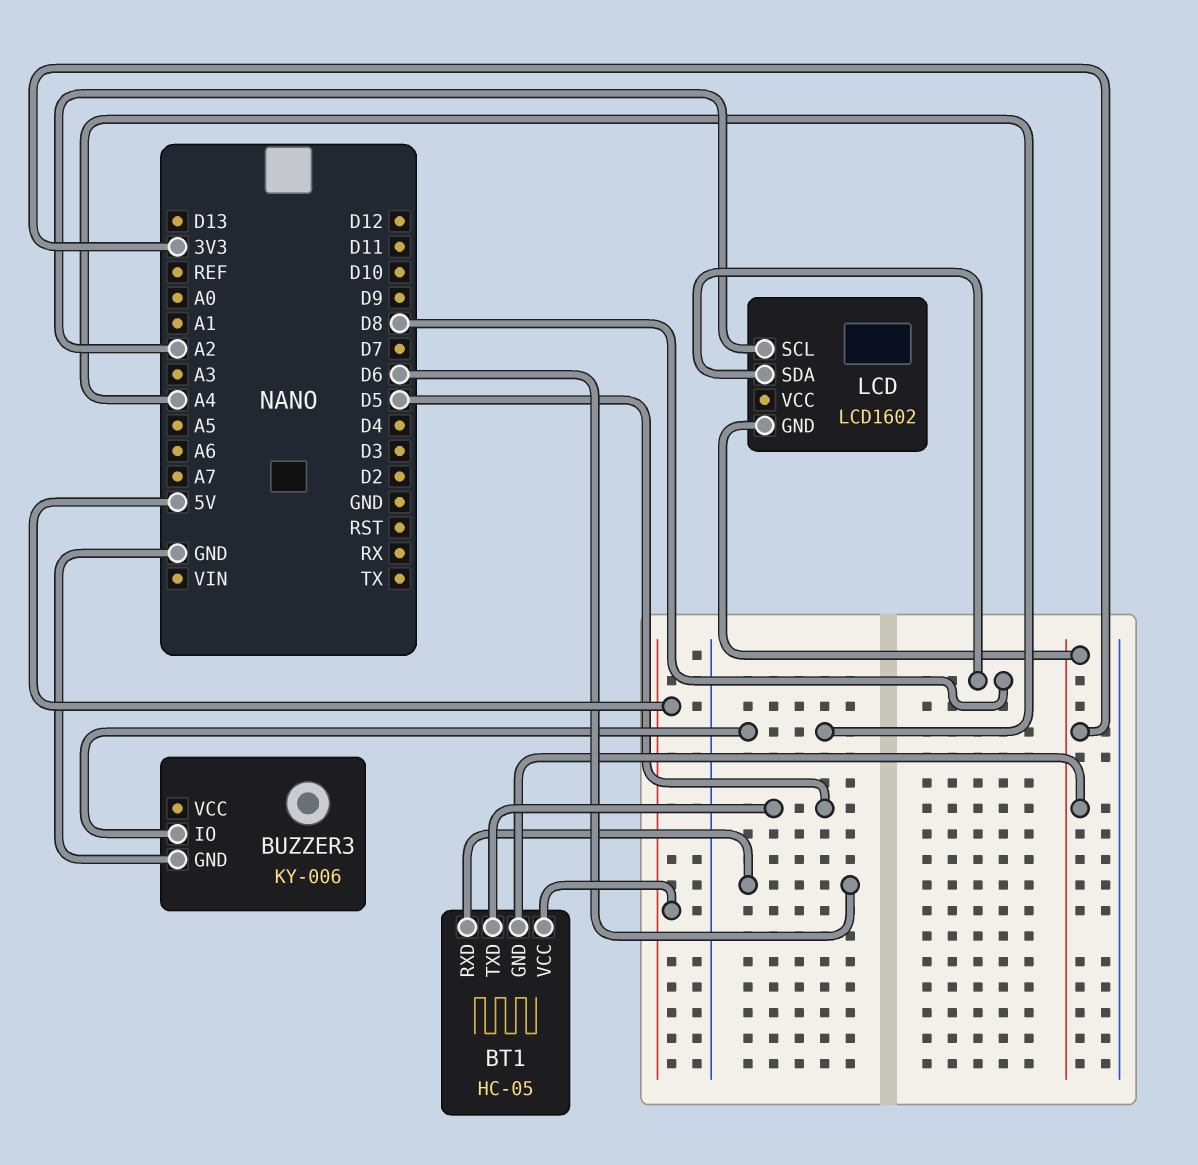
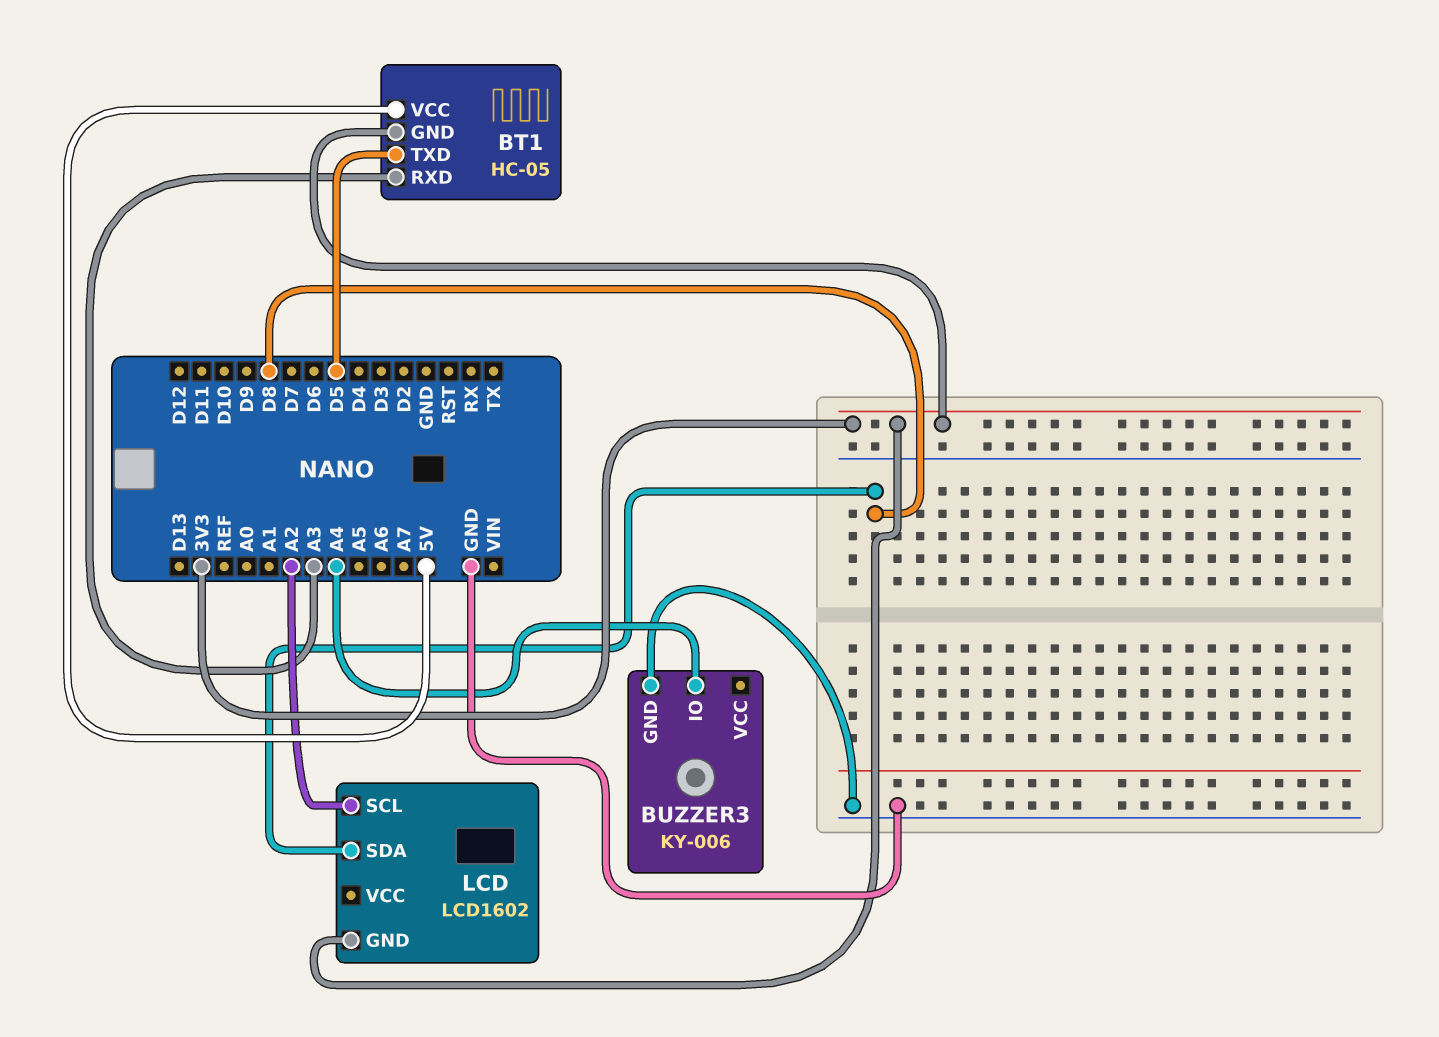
BT1 pin RXD: D6 -> A3

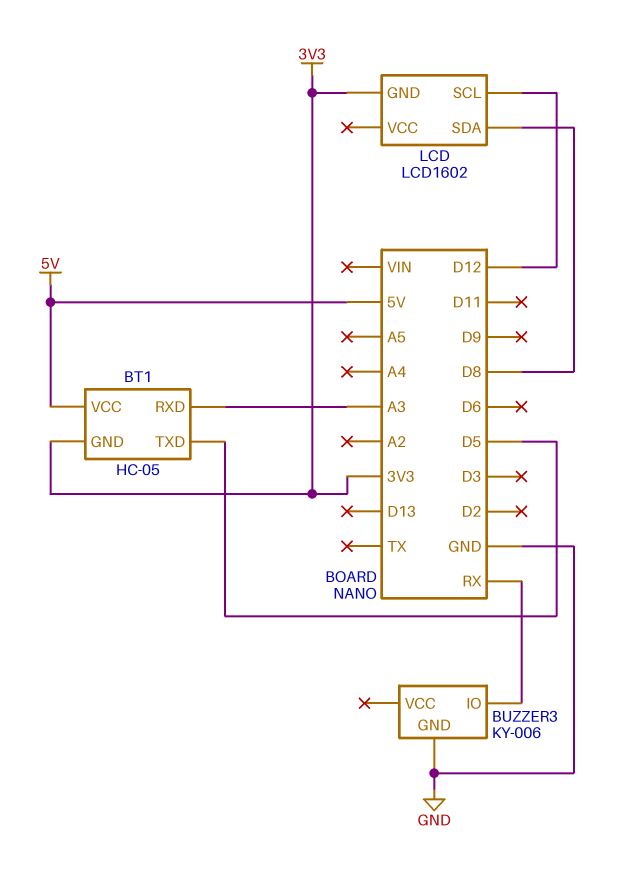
BUZZER3 pin IO: A4 -> RX
LCD pin SCL: A2 -> D12

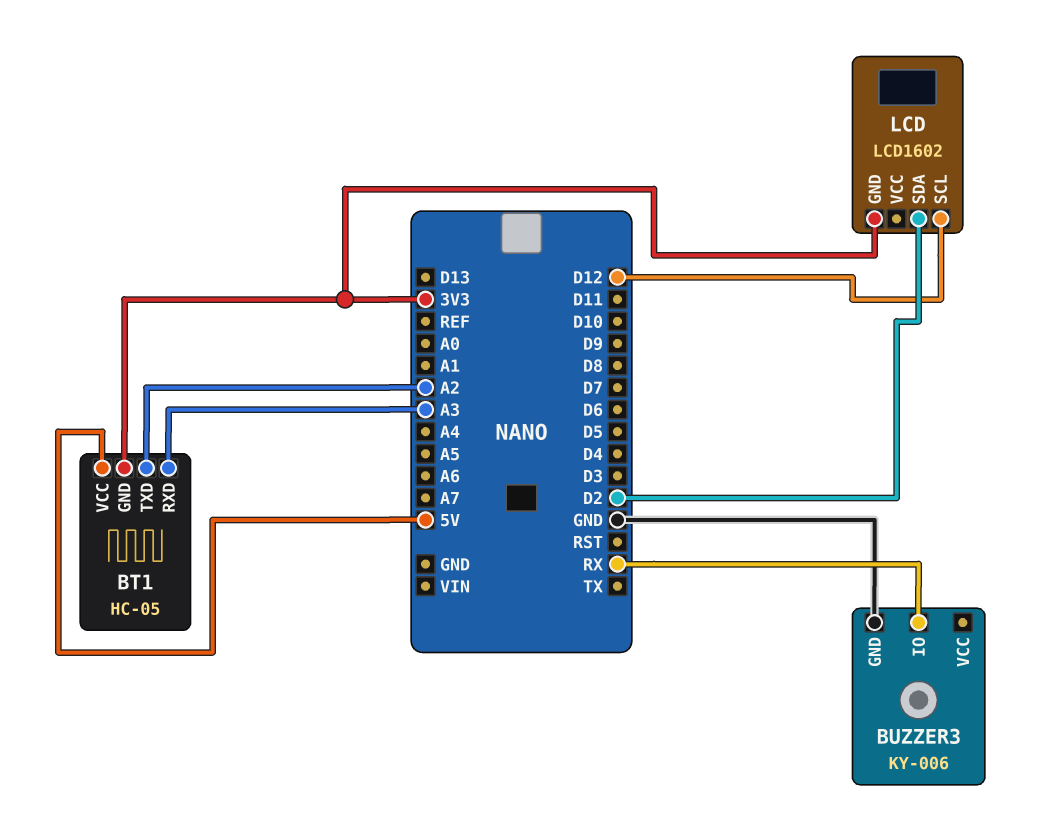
BT1 pin TXD: D5 -> A2
LCD pin SDA: D8 -> D2

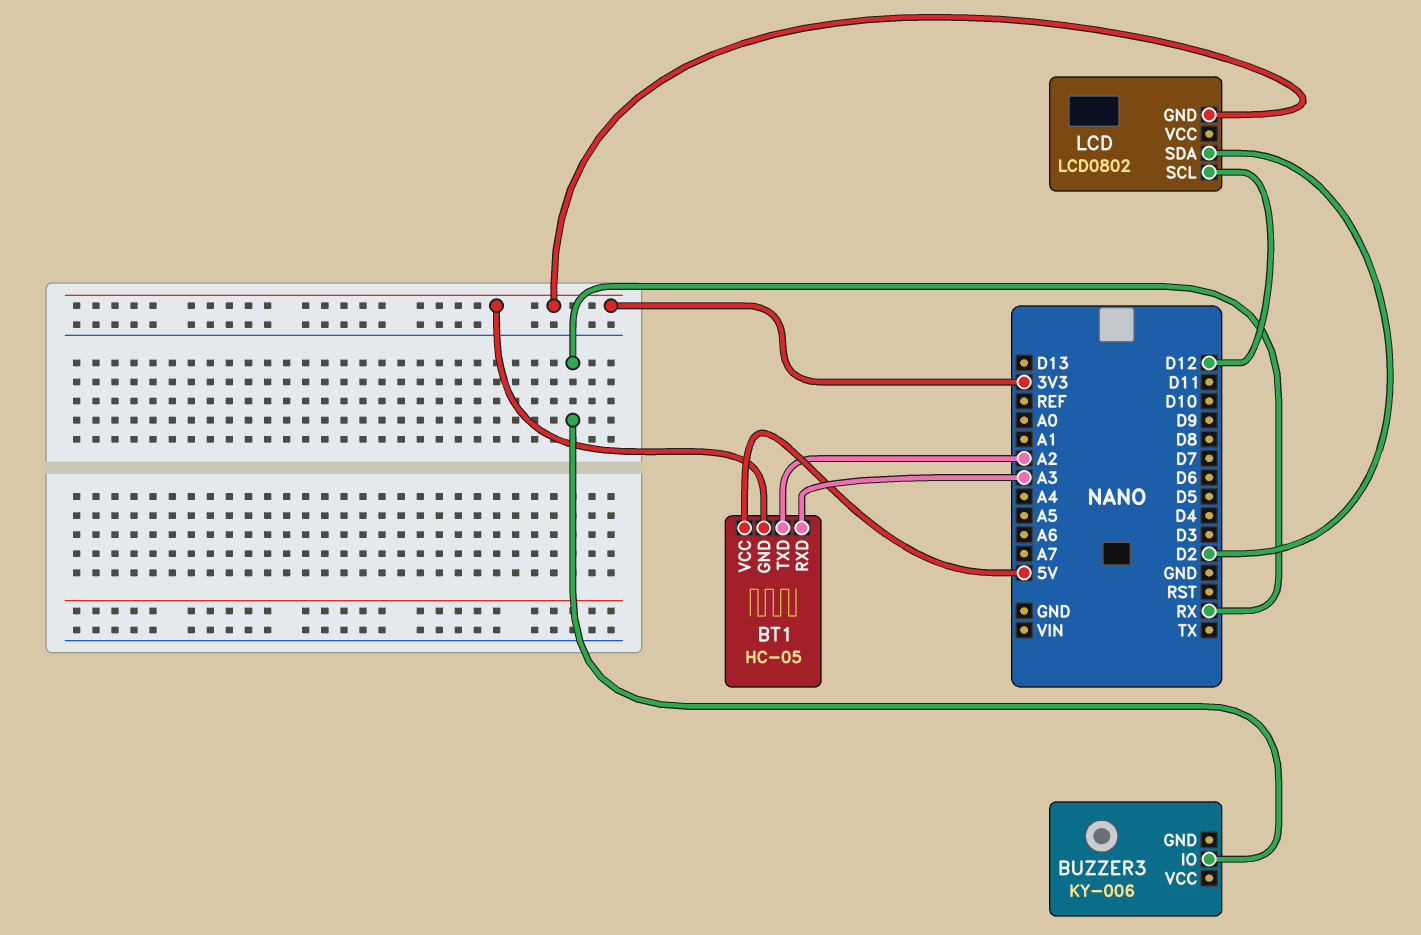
BUZZER3 pin GND: GND -> none
LCD: LCD1602 -> LCD0802

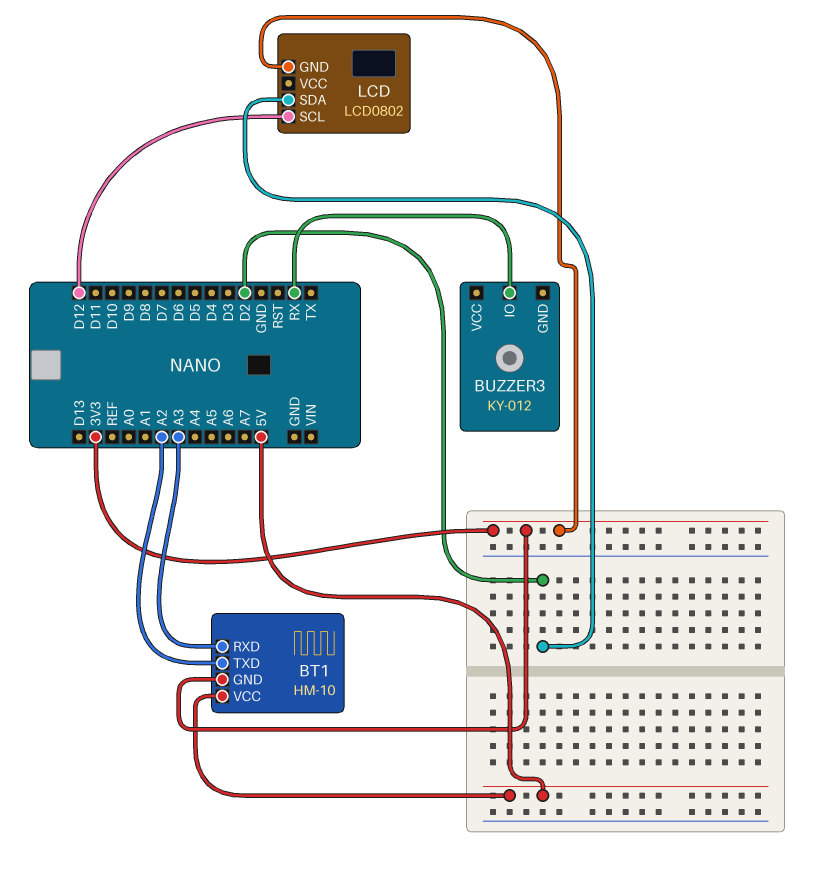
BT1: HC-05 -> HM-10
BUZZER3: KY-006 -> KY-012

